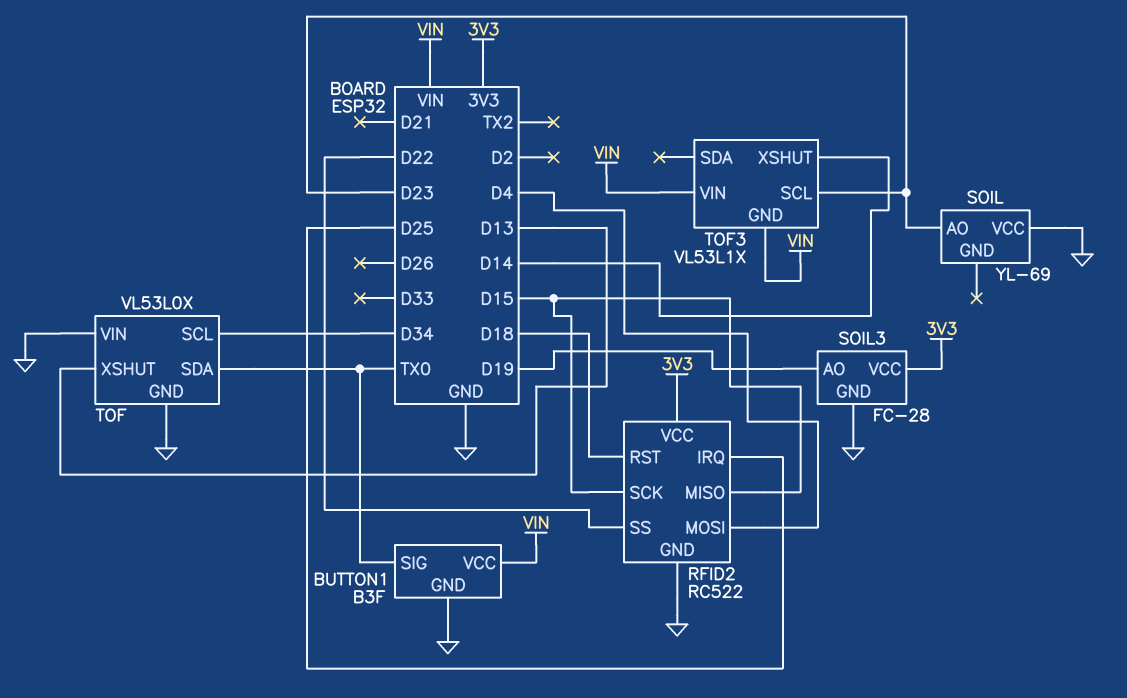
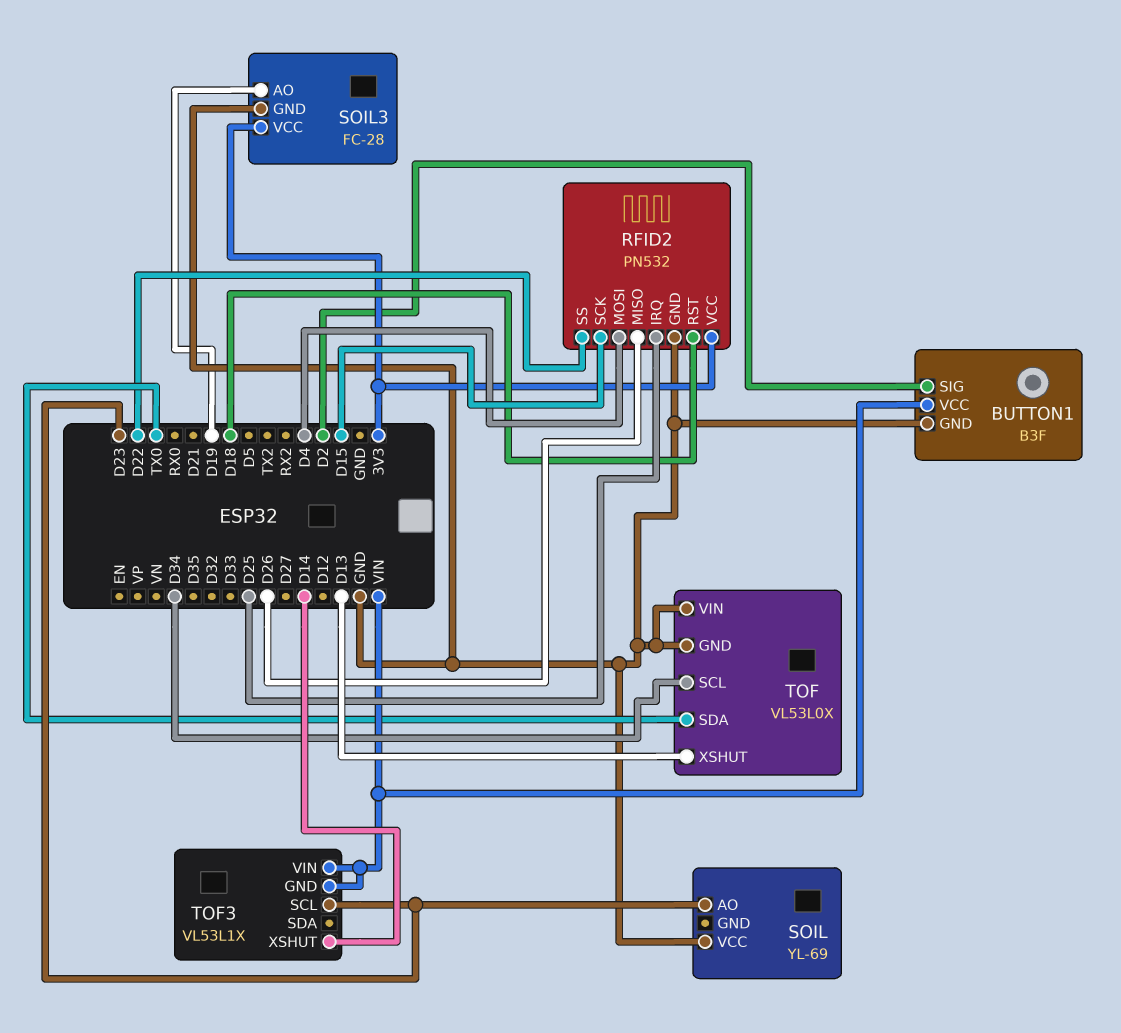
BUTTON1 pin SIG: TX0 -> D2
RFID2: RC522 -> PN532
RFID2 pin MISO: D15 -> D26

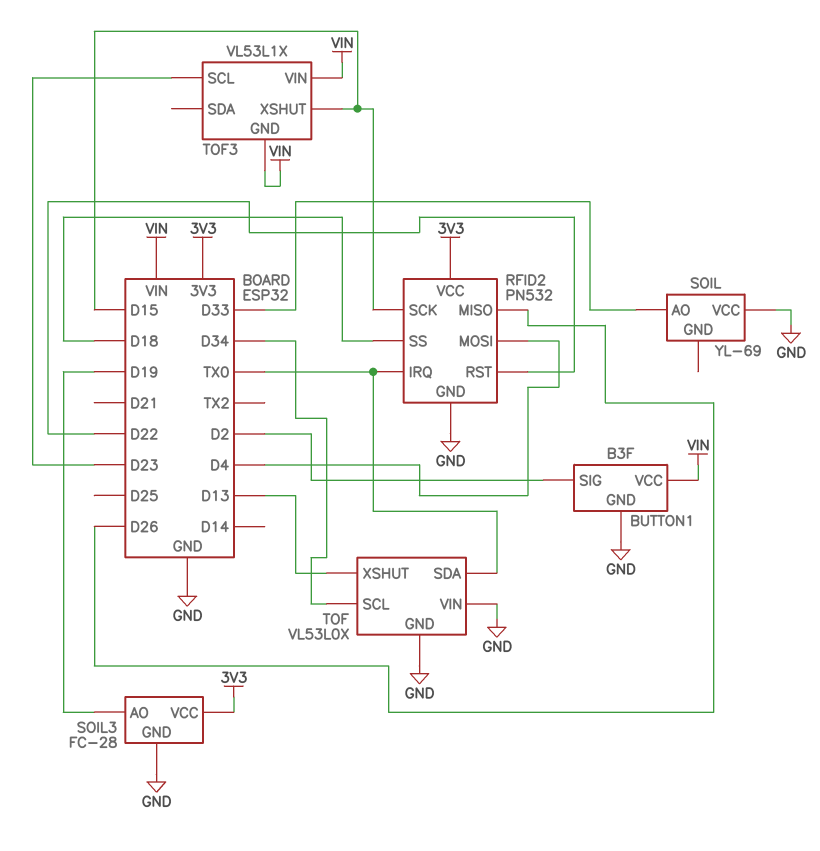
RFID2 pin IRQ: D25 -> TX0
RFID2 pin RST: D18 -> D22
RFID2 pin SS: D22 -> D18
SOIL pin AO: D23 -> D33
TOF3 pin XSHUT: D14 -> D15

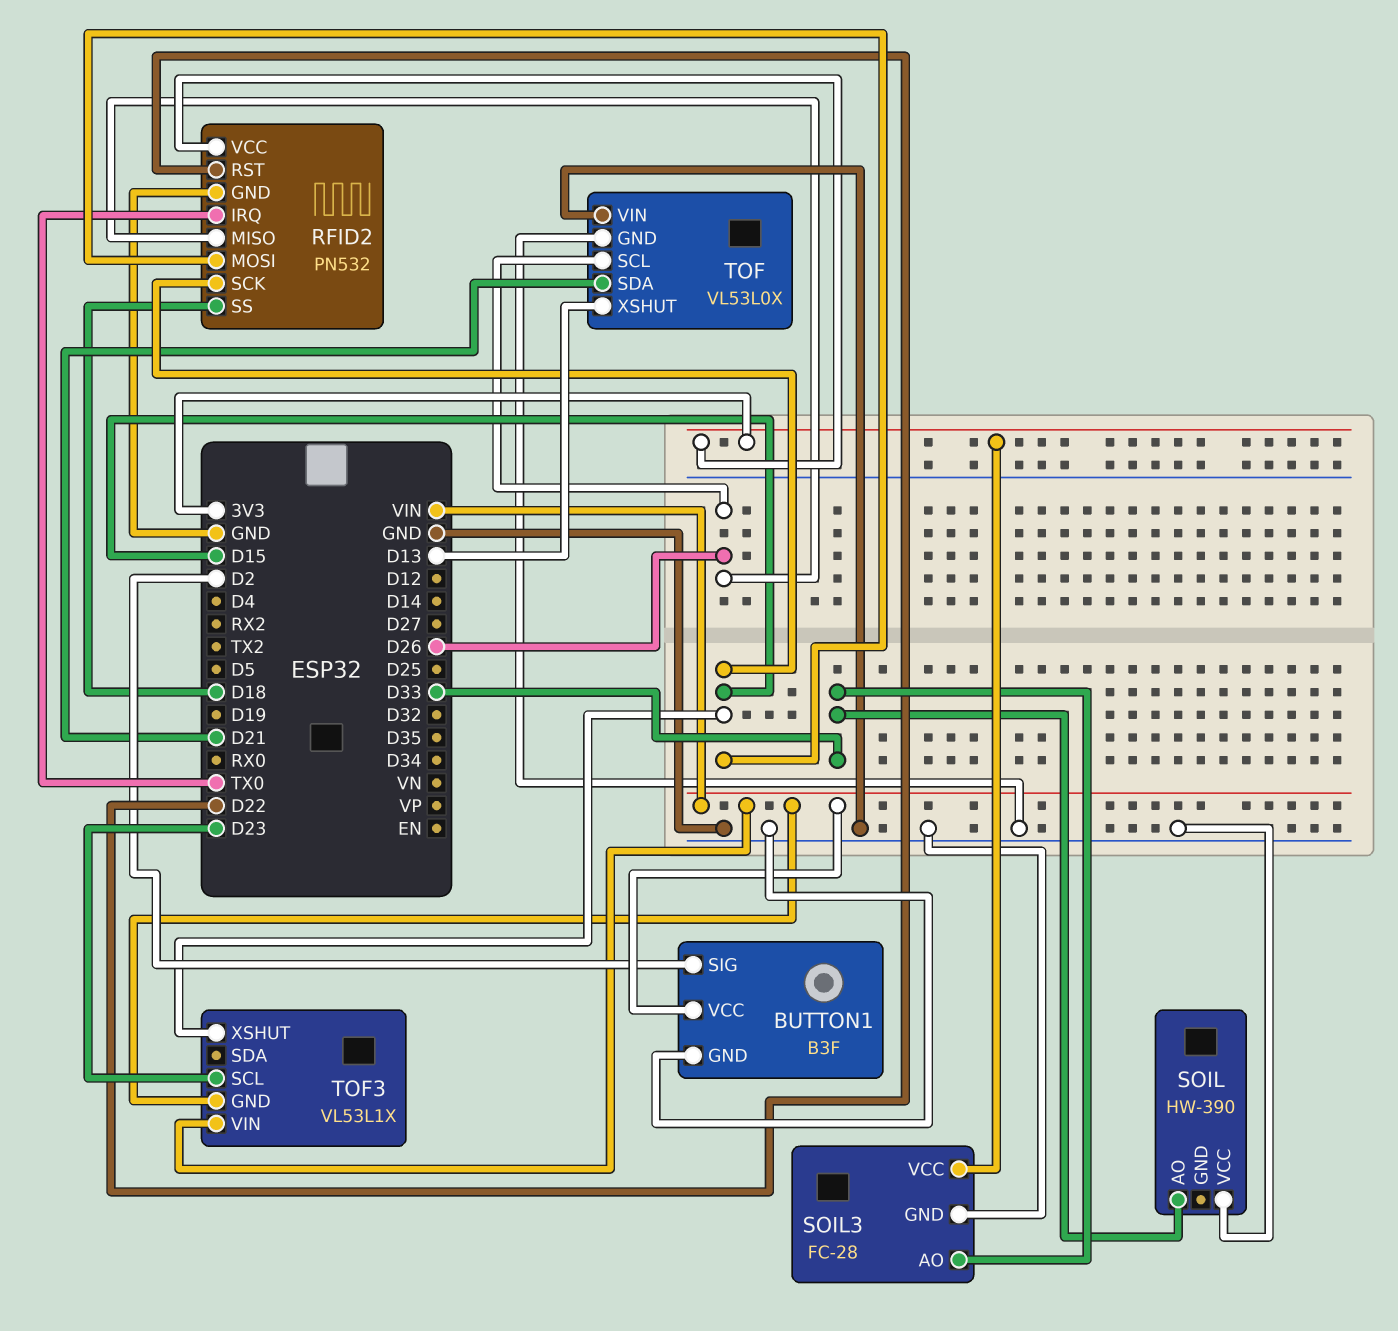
RFID2 pin MOSI: D4 -> D15
SOIL: YL-69 -> HW-390
SOIL3 pin AO: D19 -> D33
TOF pin SCL: D34 -> D26
TOF pin SDA: TX0 -> D21

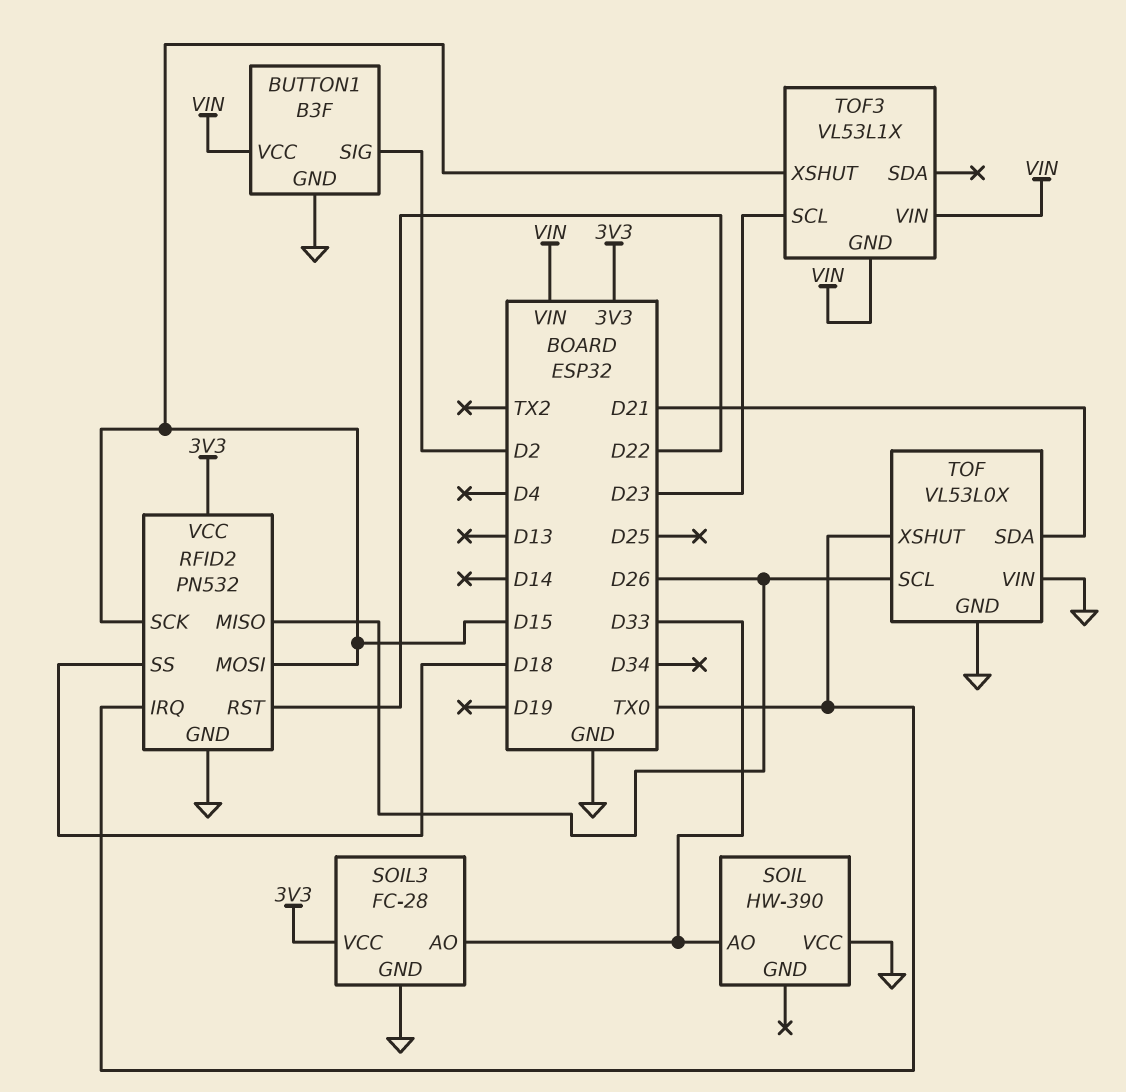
TOF pin XSHUT: D13 -> TX0

